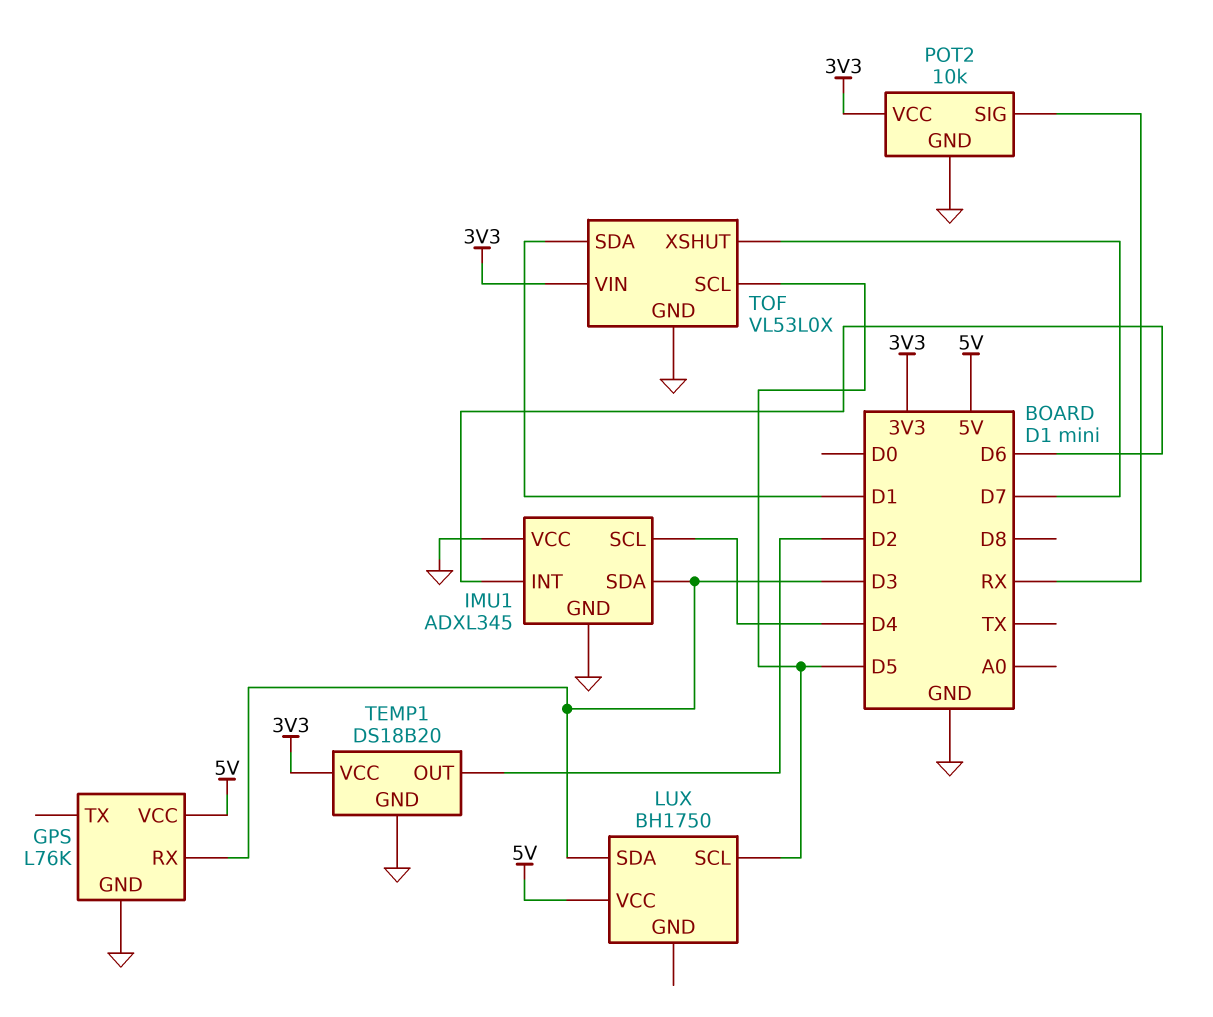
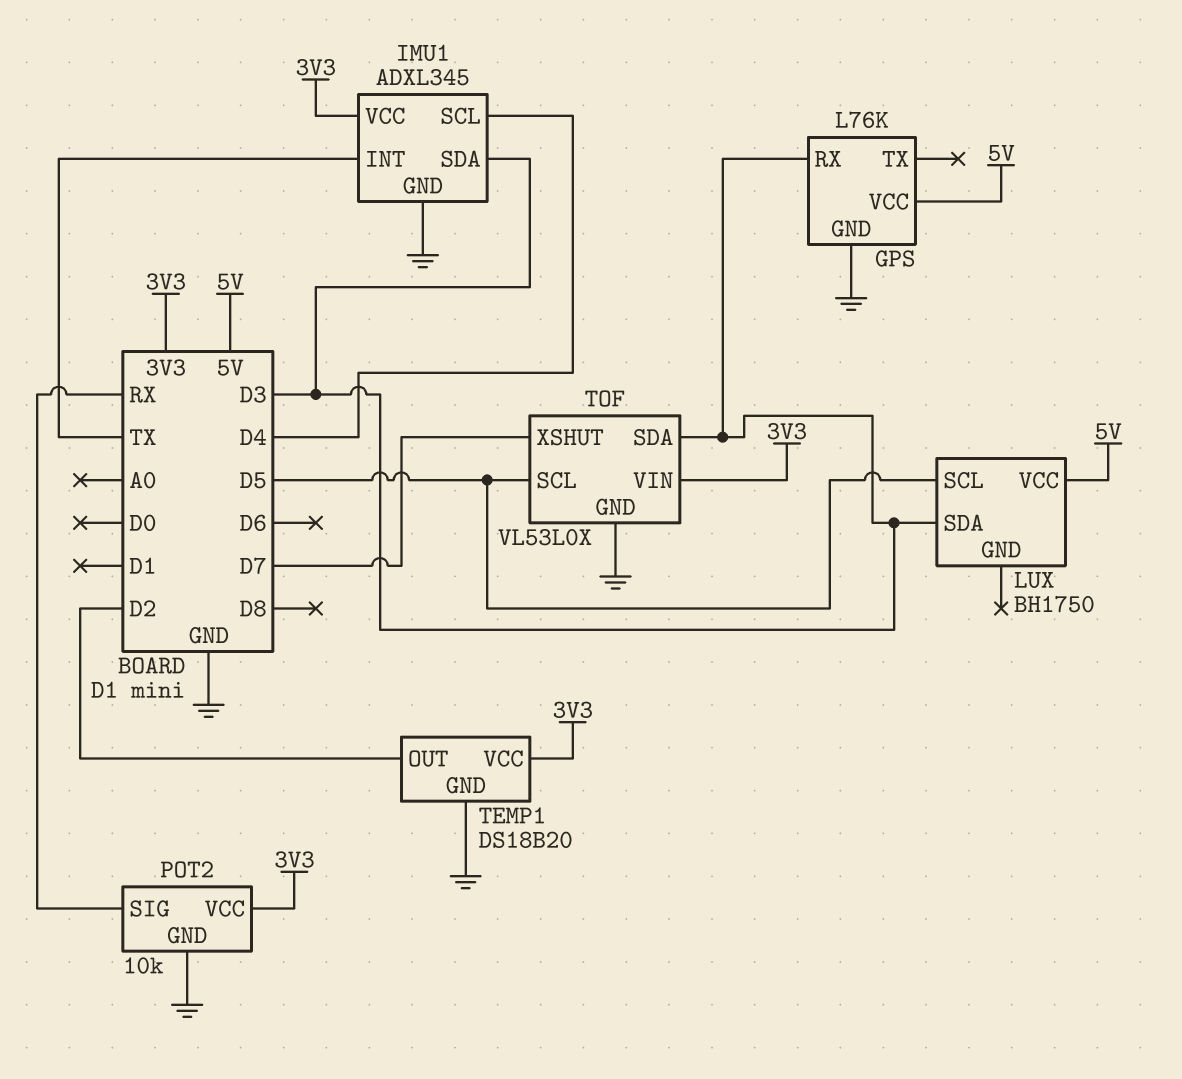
IMU1 pin INT: D6 -> TX
IMU1 pin VCC: GND -> 3V3
TOF pin SDA: D1 -> D3

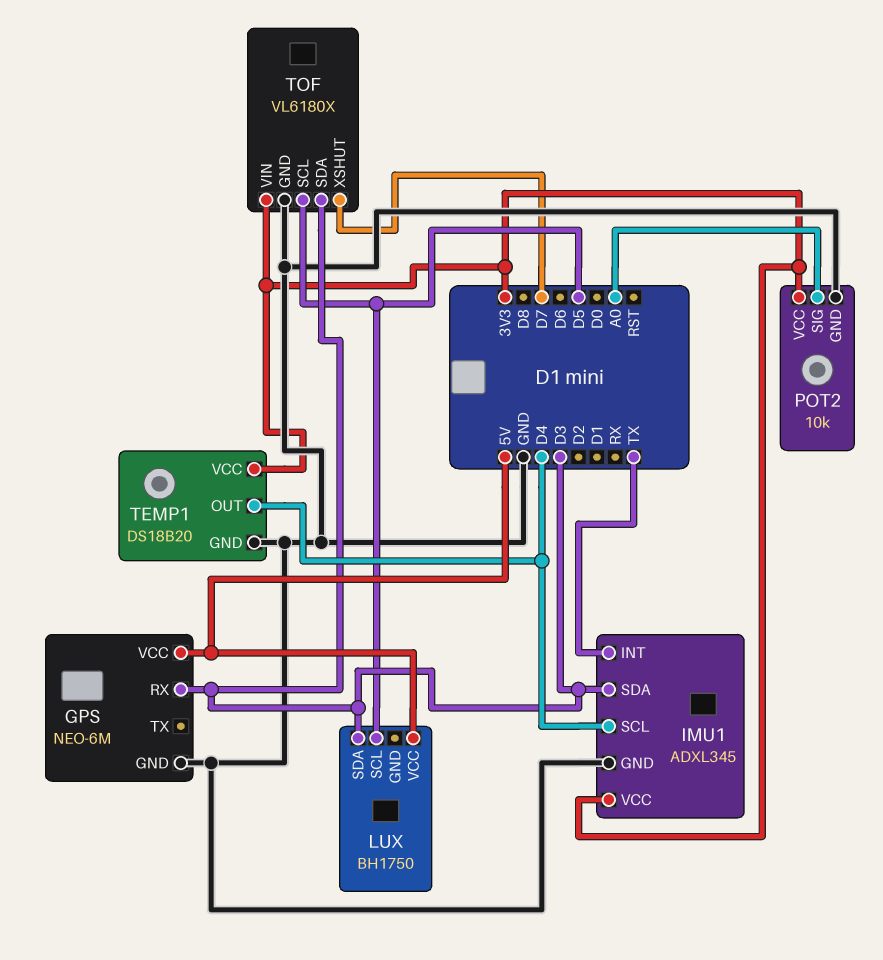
GPS: L76K -> NEO-6M
POT2 pin SIG: RX -> A0
TEMP1 pin OUT: D2 -> D4
TOF: VL53L0X -> VL6180X

